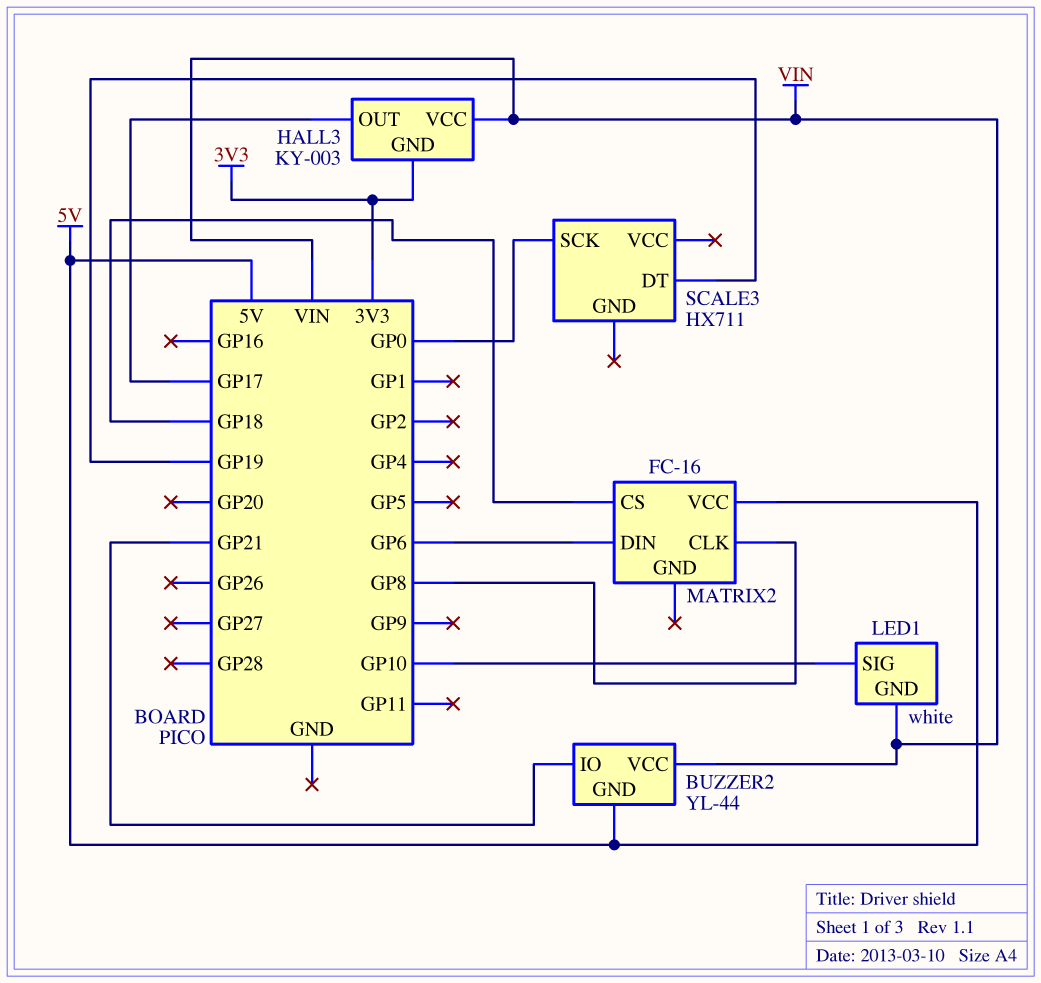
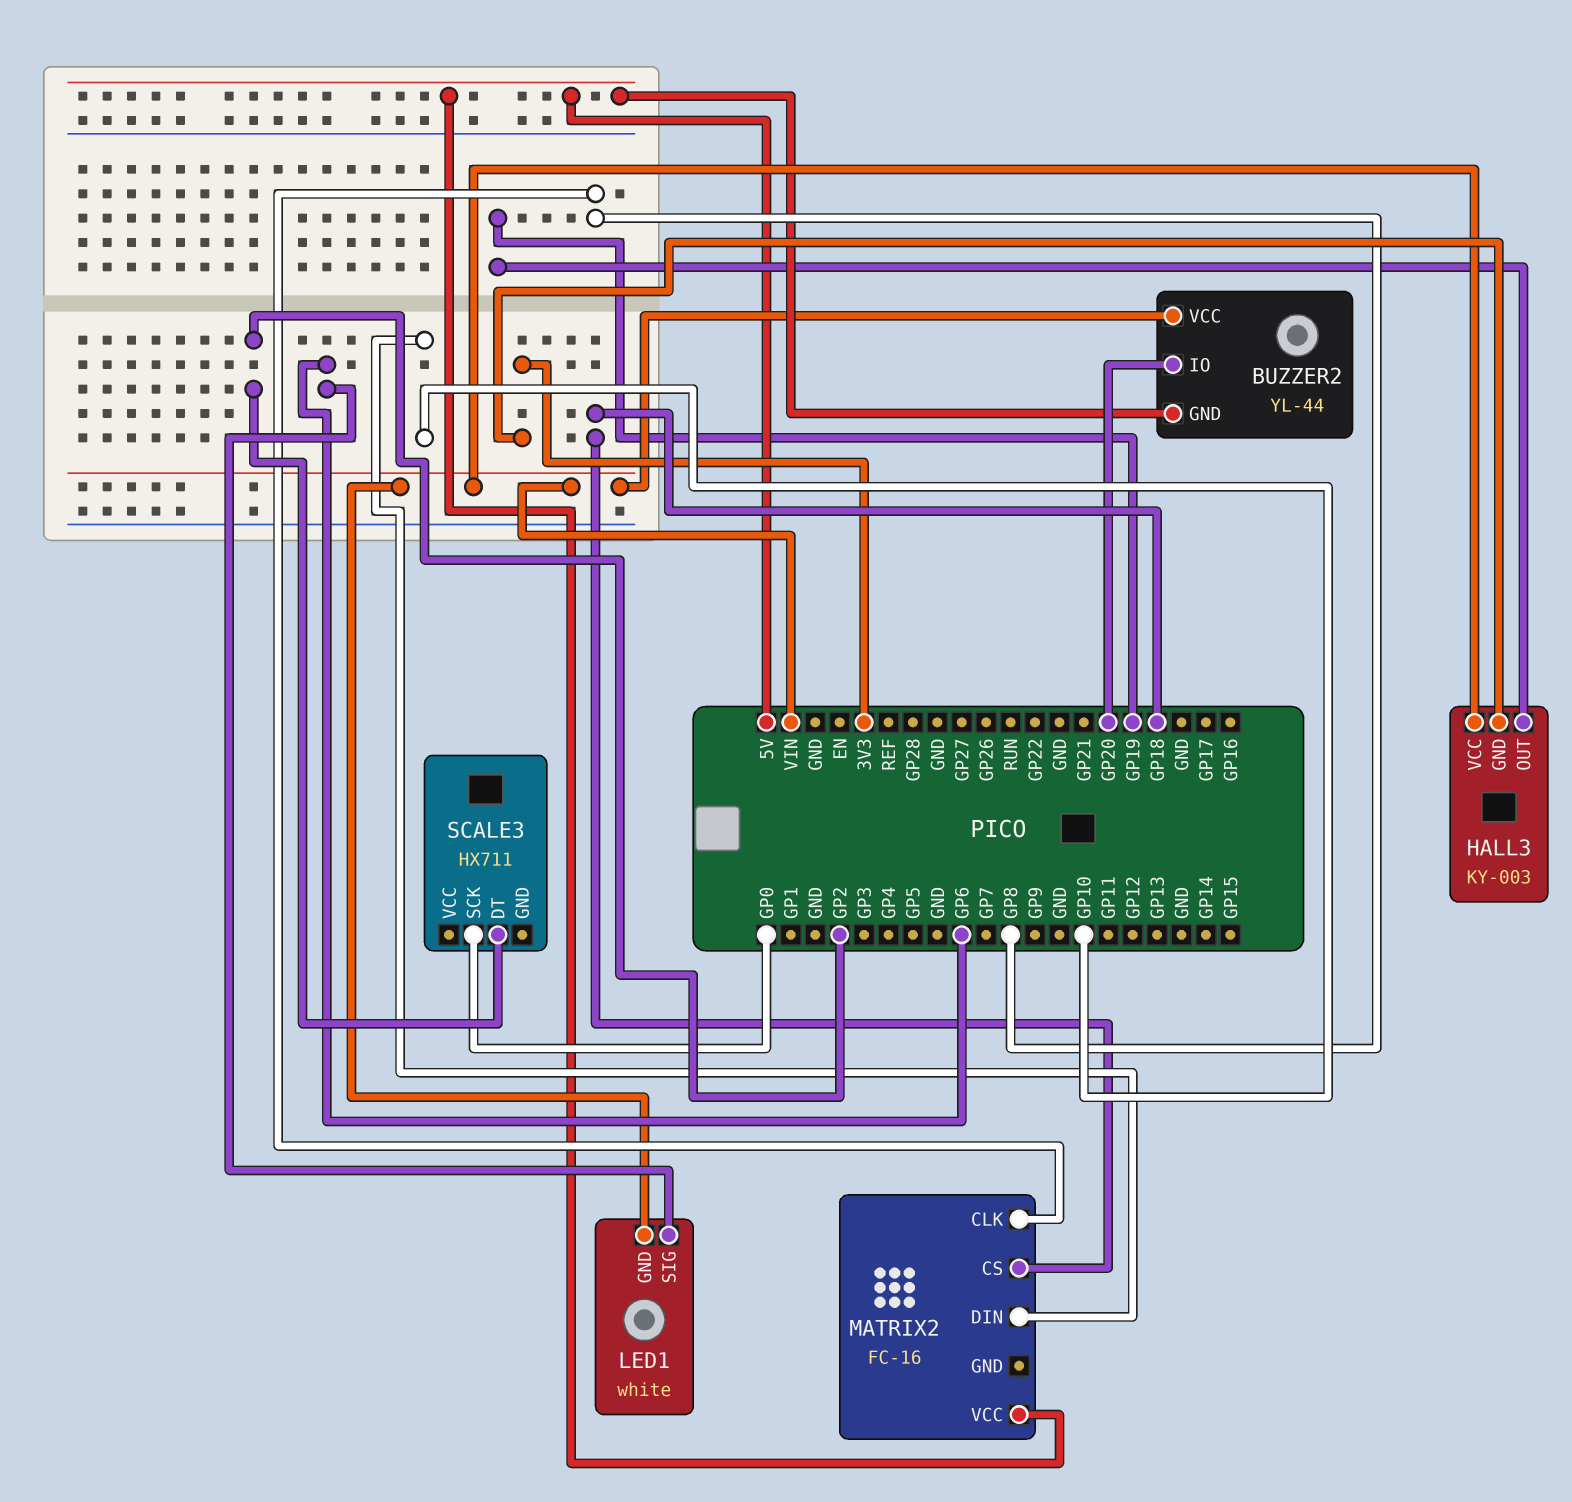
BUZZER2 pin IO: GP21 -> GP20
HALL3 pin OUT: GP17 -> GP19
LED1 pin SIG: GP10 -> GP6
MATRIX2 pin DIN: GP6 -> GP10
SCALE3 pin DT: GP19 -> GP2

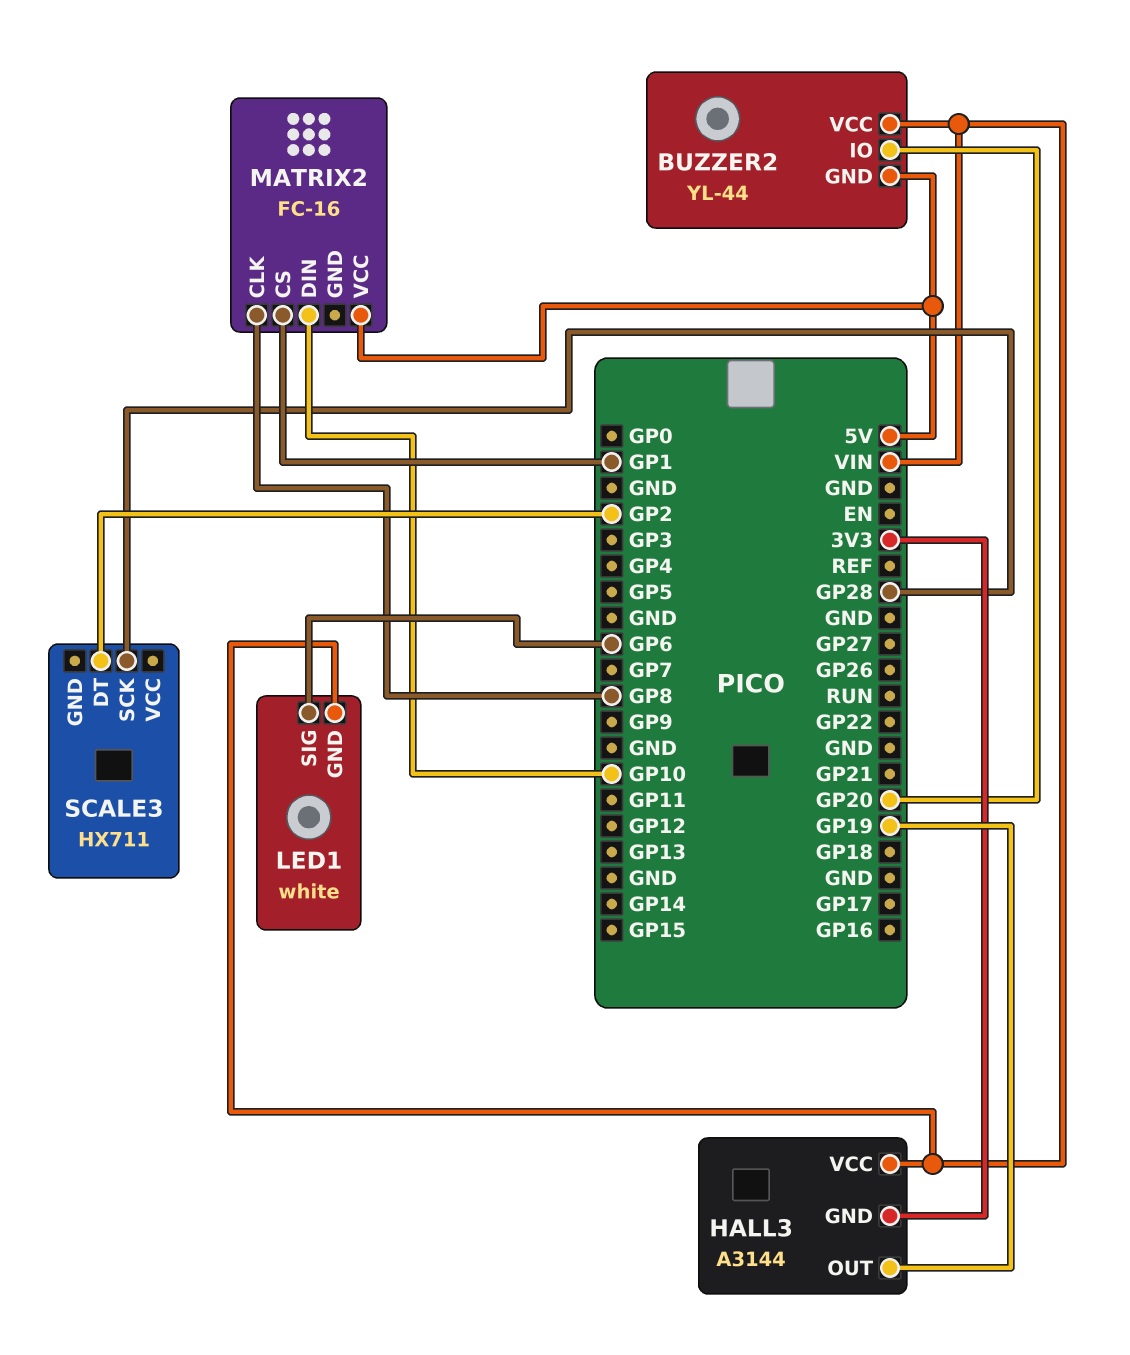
HALL3: KY-003 -> A3144
MATRIX2 pin CS: GP18 -> GP1
SCALE3 pin SCK: GP0 -> GP28

